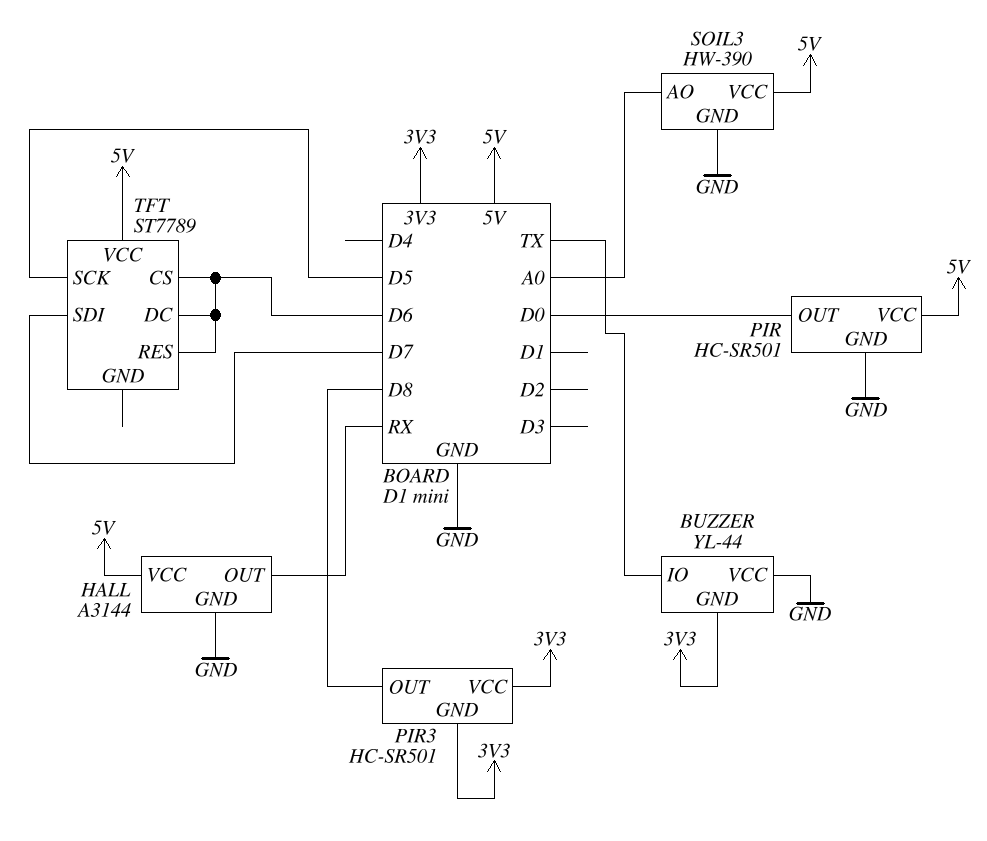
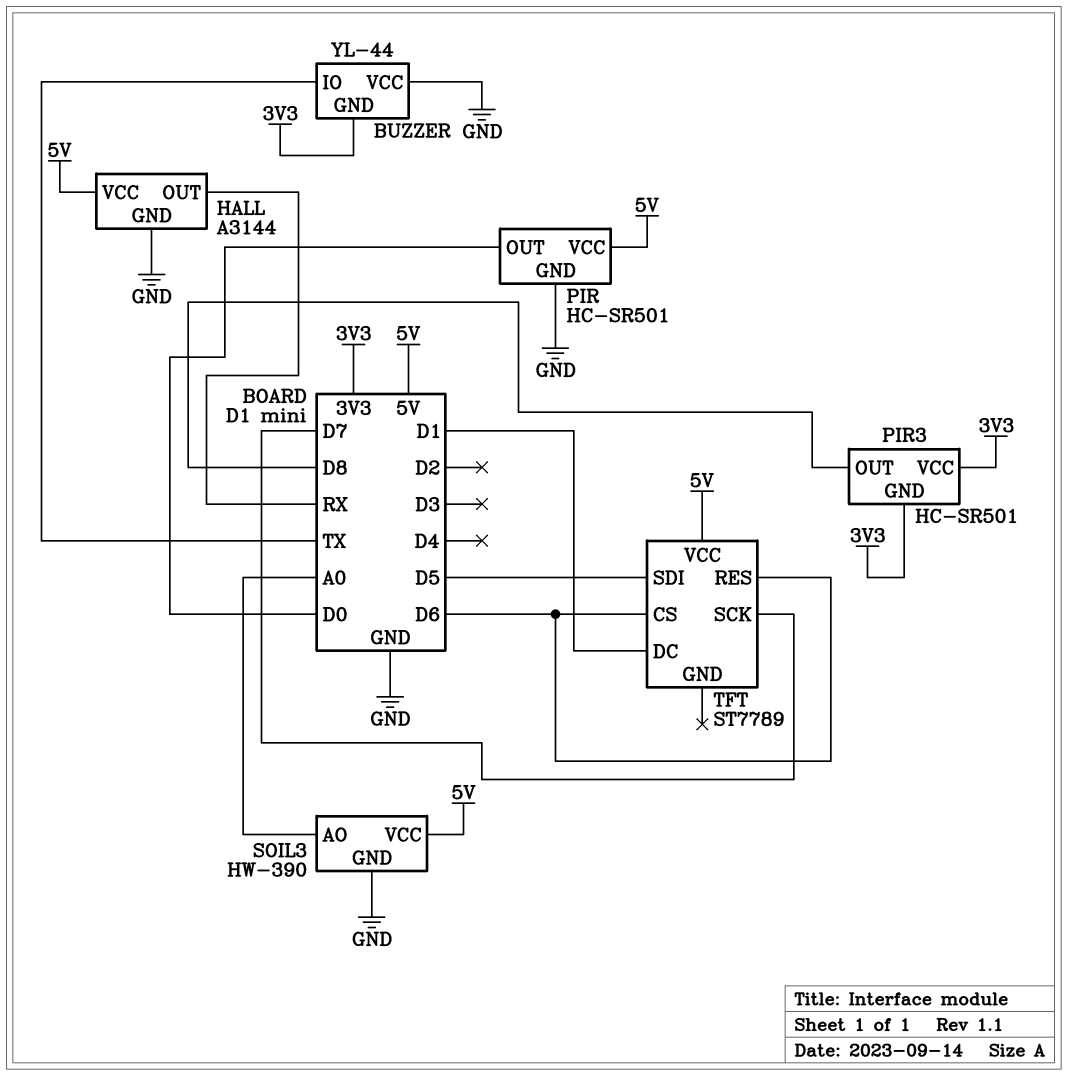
TFT pin DC: D6 -> D1
TFT pin SCK: D5 -> D7
TFT pin SDI: D7 -> D5

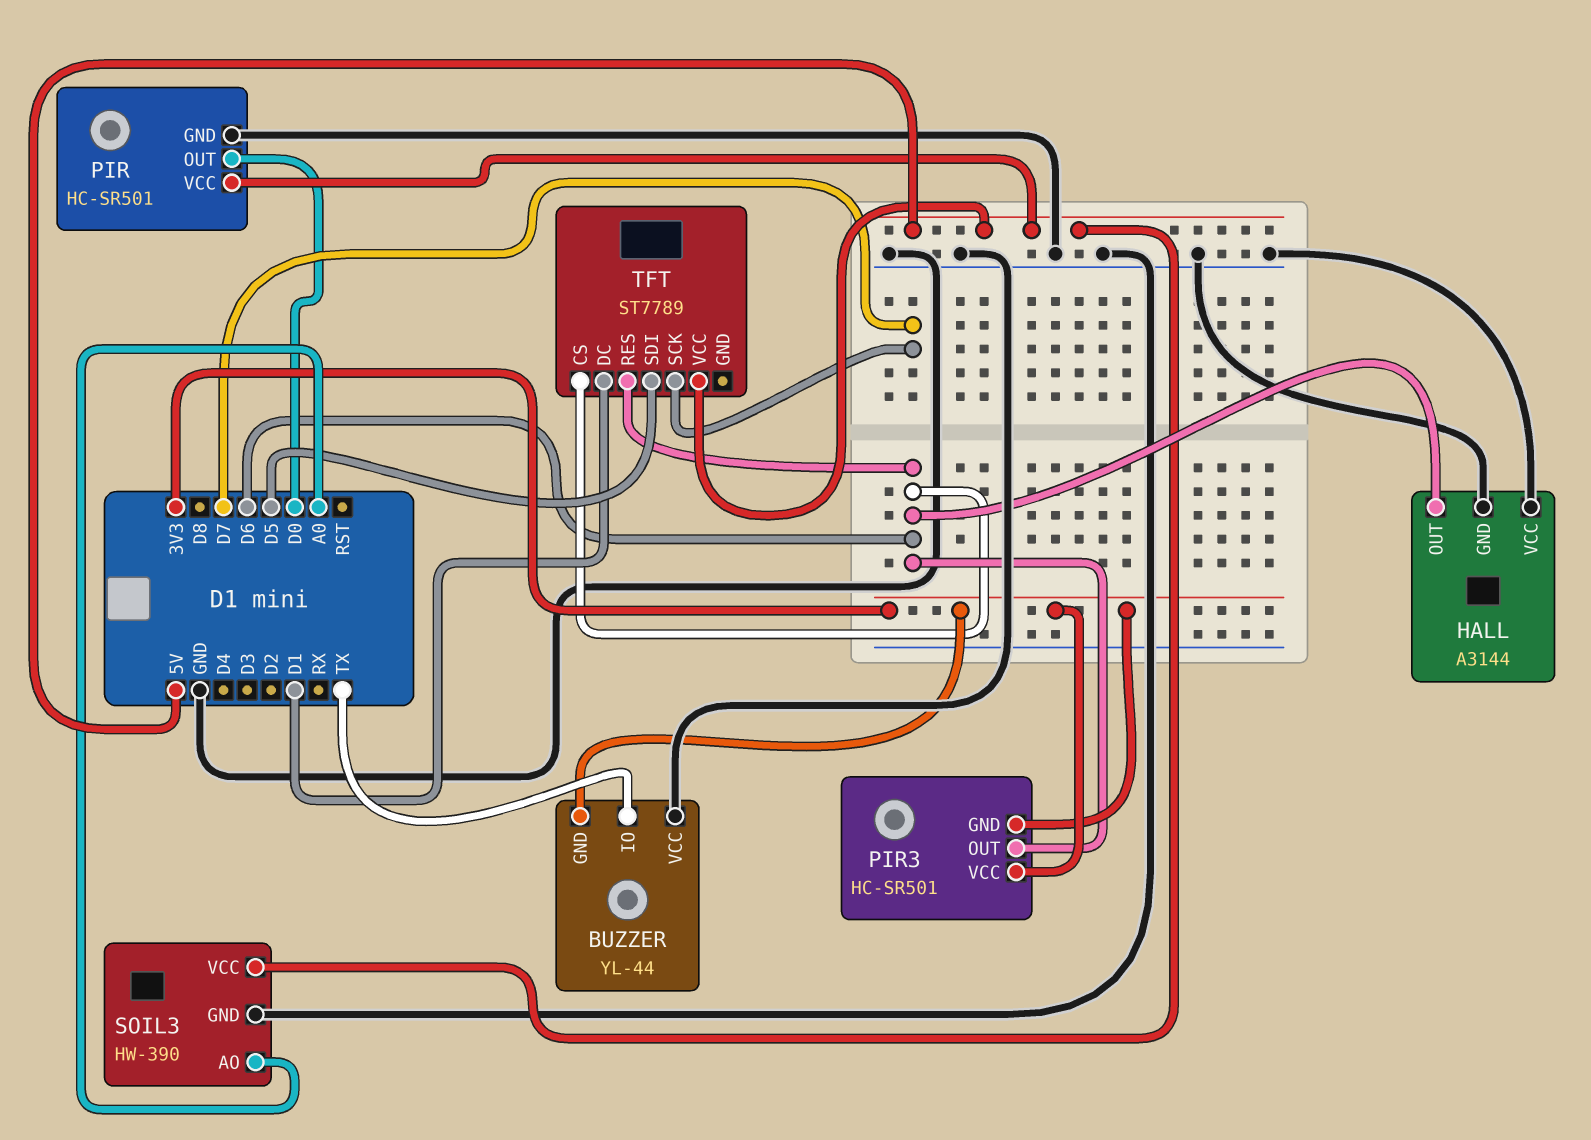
HALL pin OUT: RX -> D6
HALL pin VCC: 5V -> GND
PIR3 pin OUT: D8 -> D6

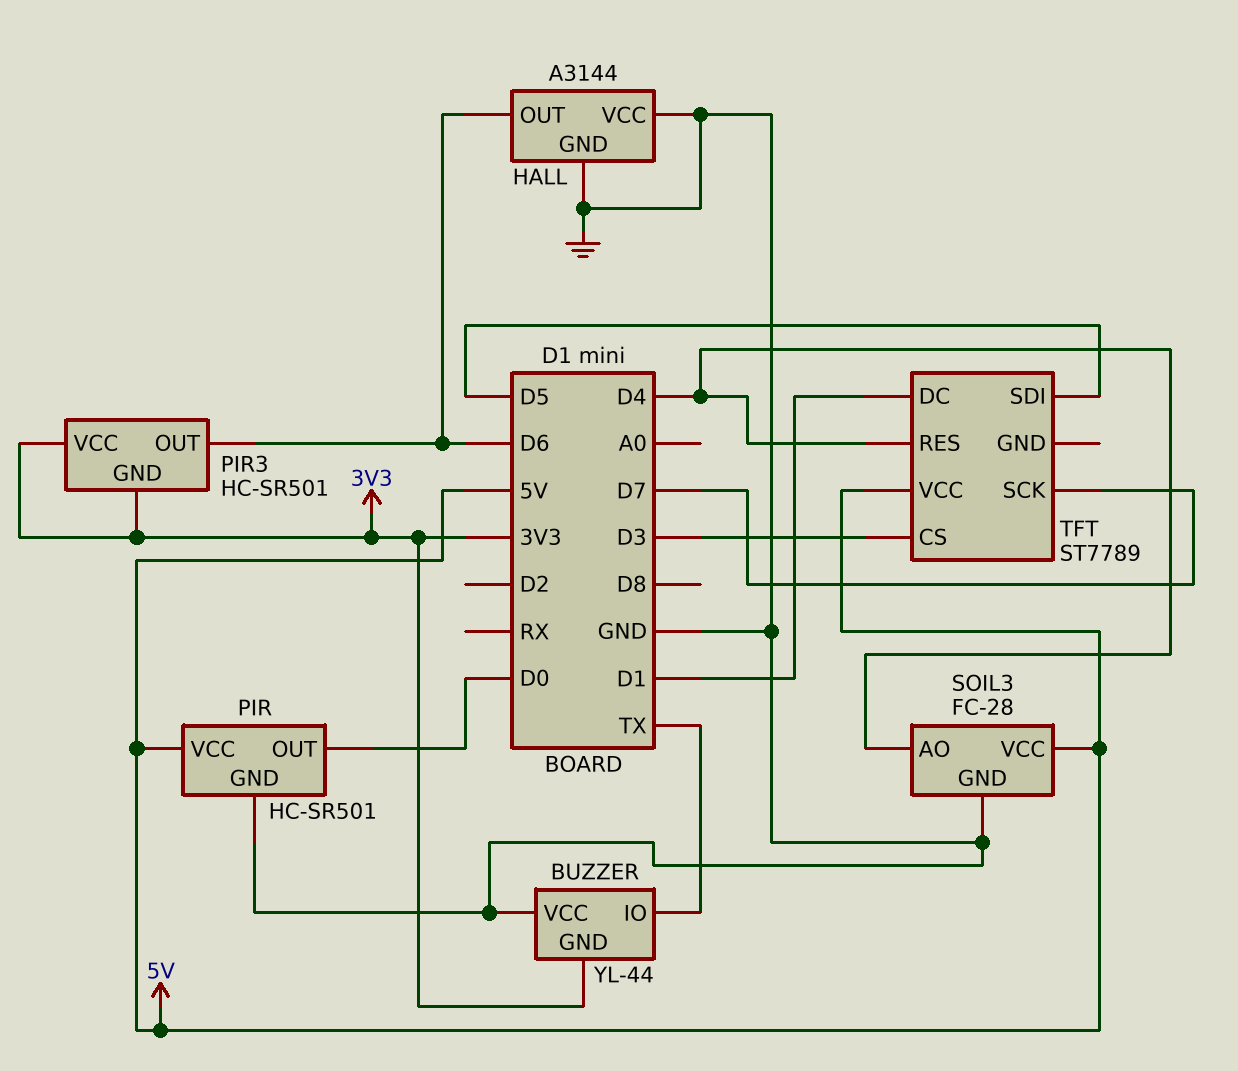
SOIL3: HW-390 -> FC-28
SOIL3 pin AO: A0 -> D4
TFT pin CS: D6 -> D3
TFT pin RES: D6 -> D4

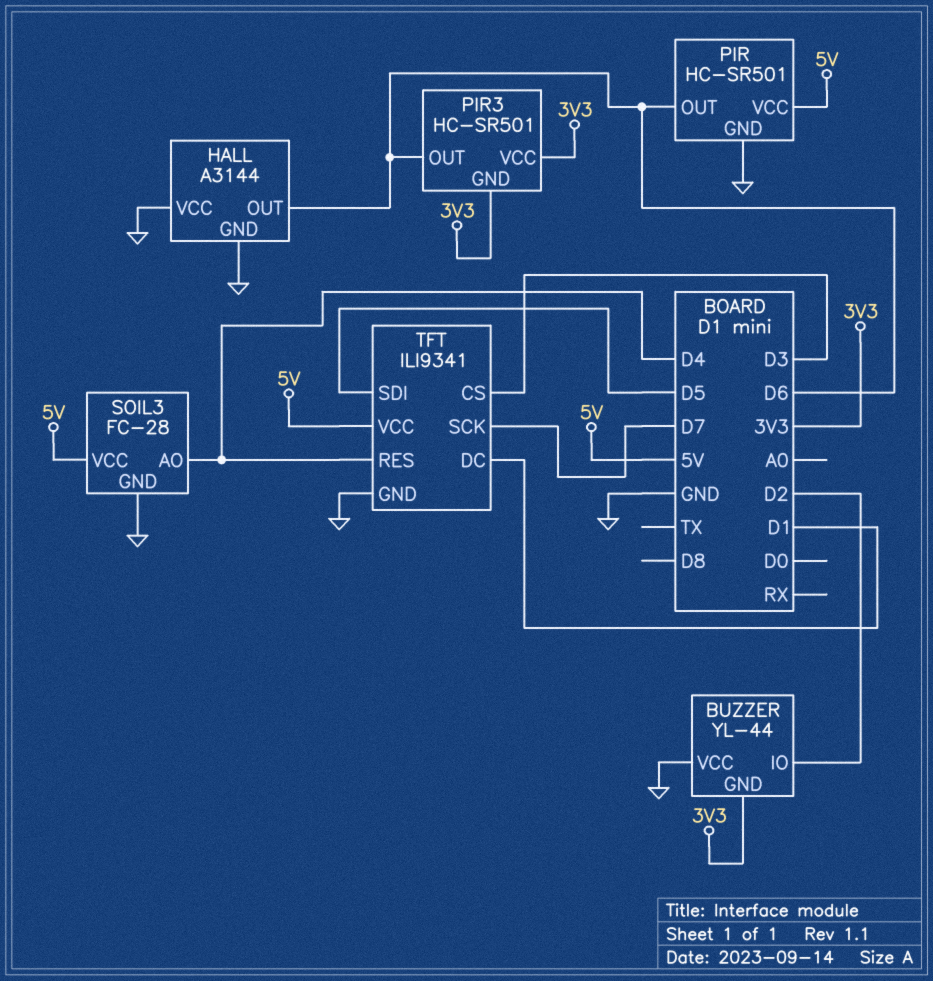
BUZZER pin IO: TX -> D2
PIR pin OUT: D0 -> D6
TFT: ST7789 -> ILI9341
TFT pin GND: none -> GND

